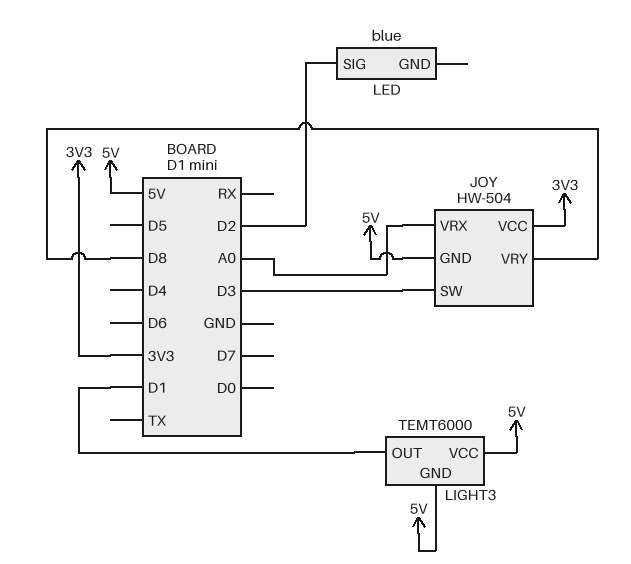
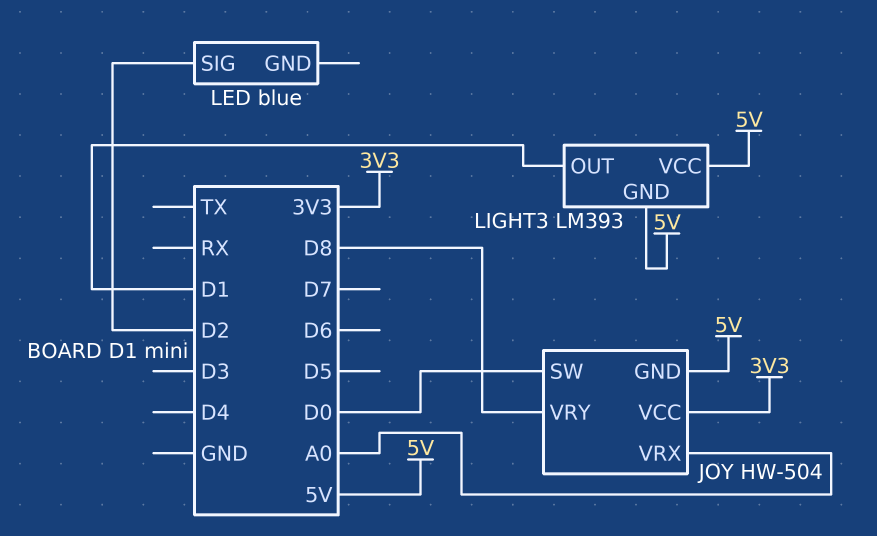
JOY pin SW: D3 -> D0
LIGHT3: TEMT6000 -> LM393

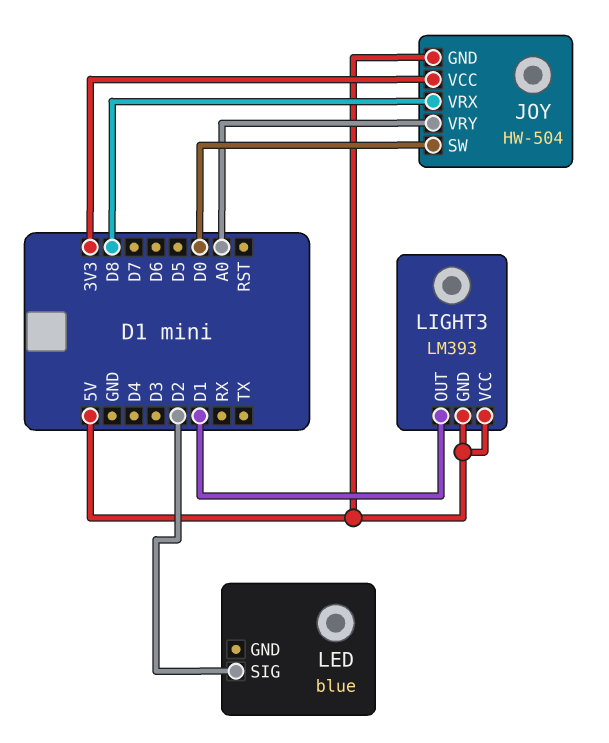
JOY pin VRX: A0 -> D8
JOY pin VRY: D8 -> A0

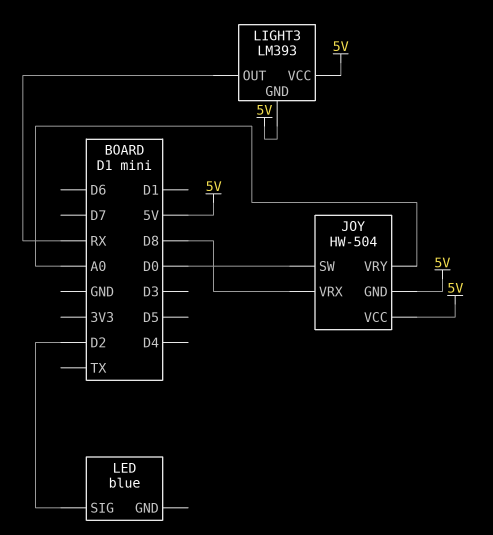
JOY pin VCC: 3V3 -> 5V
LIGHT3 pin OUT: D1 -> RX

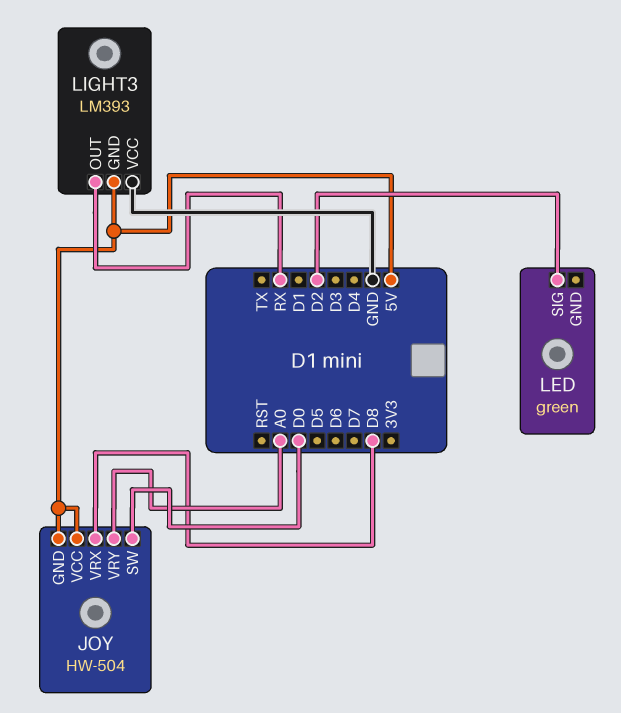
LED: blue -> green
LIGHT3 pin VCC: 5V -> GND

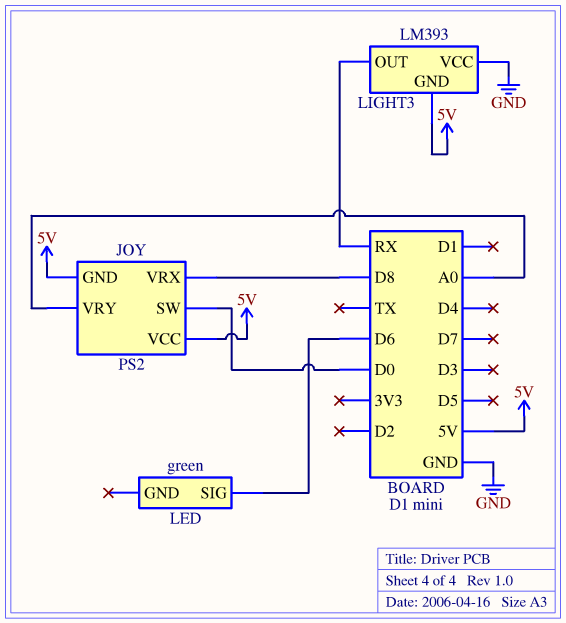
JOY: HW-504 -> PS2
LED pin SIG: D2 -> D6

